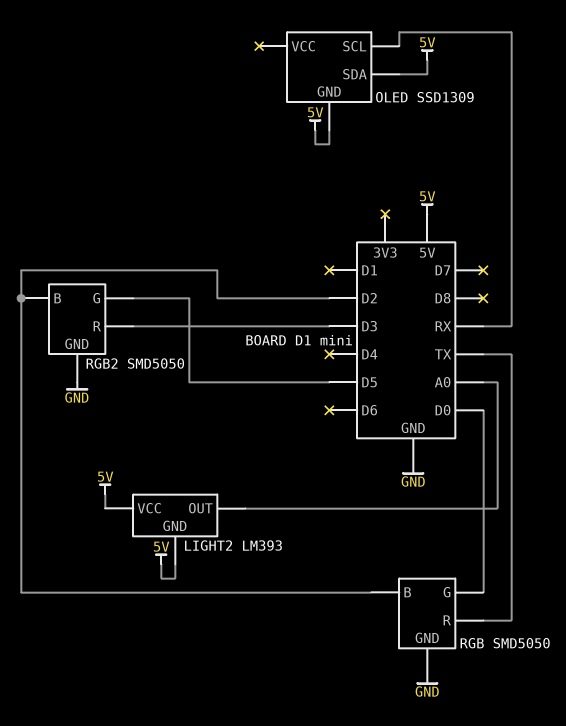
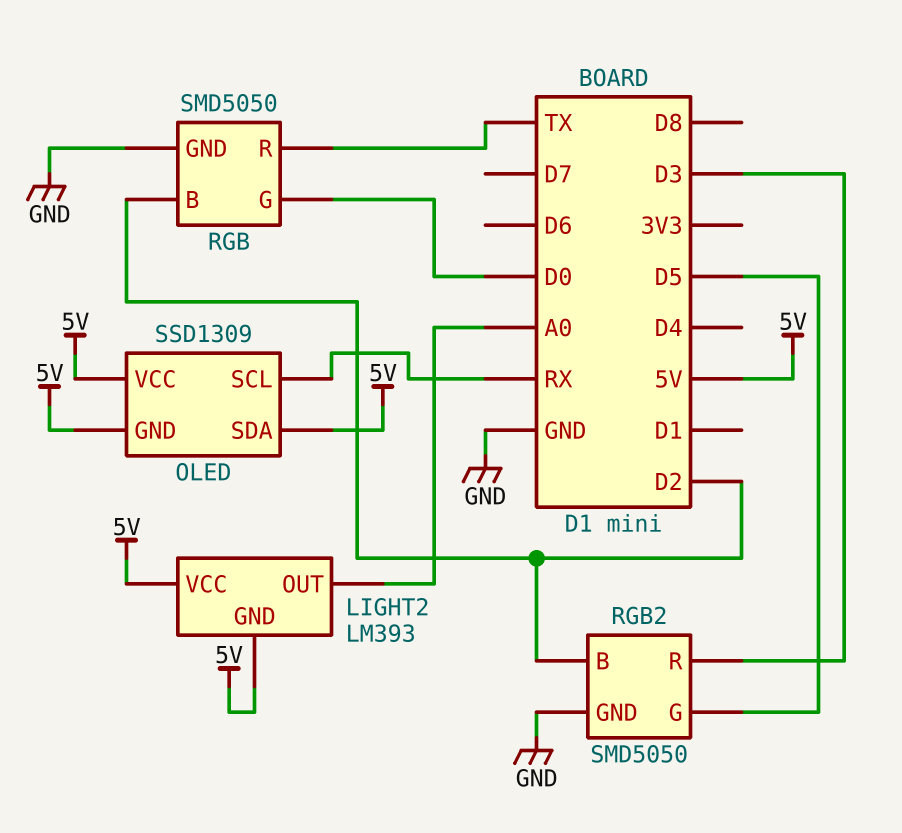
OLED pin VCC: none -> 5V

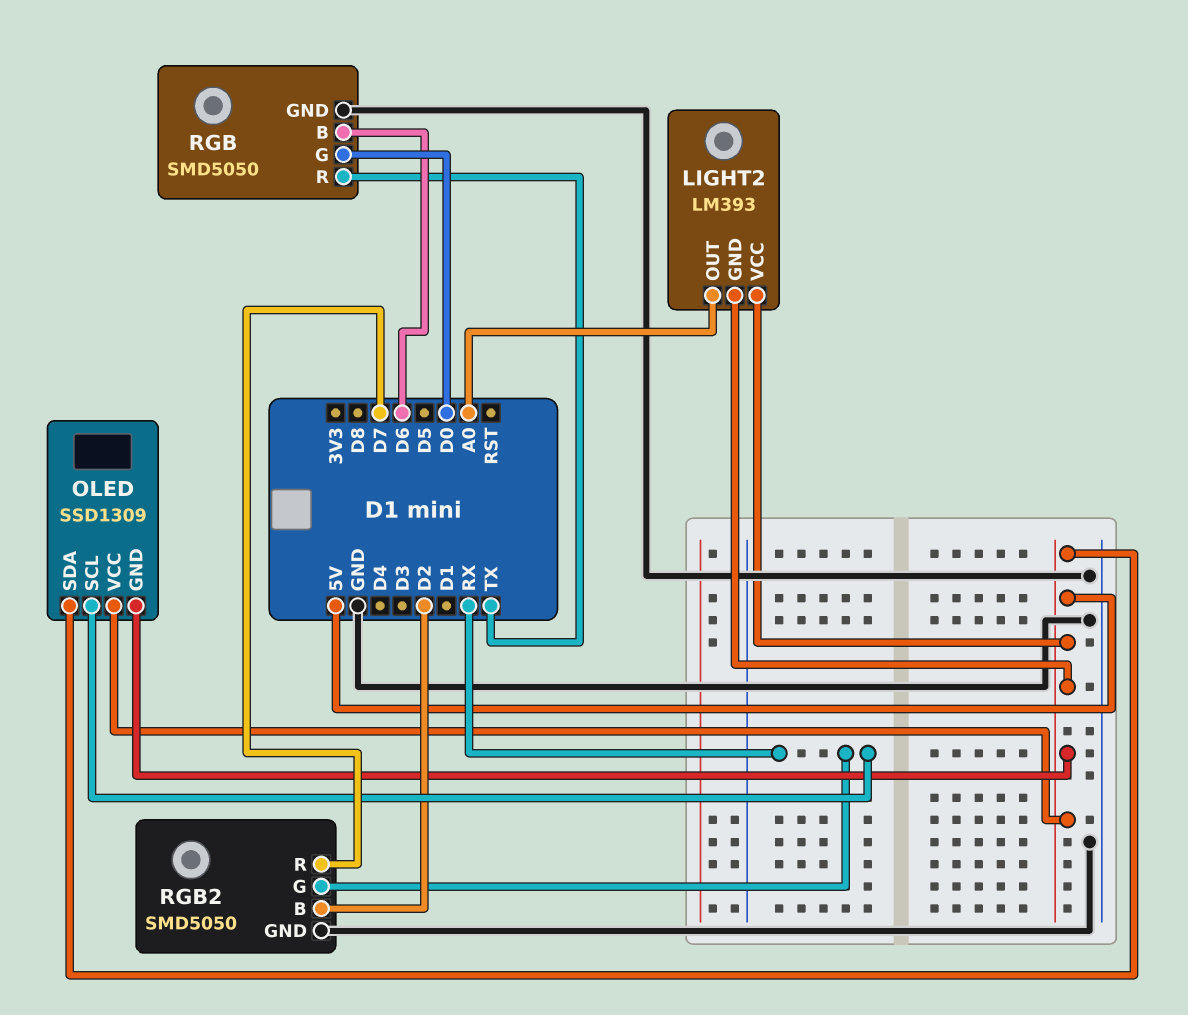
RGB pin B: D2 -> D6
RGB2 pin G: D5 -> RX
RGB2 pin R: D3 -> D7

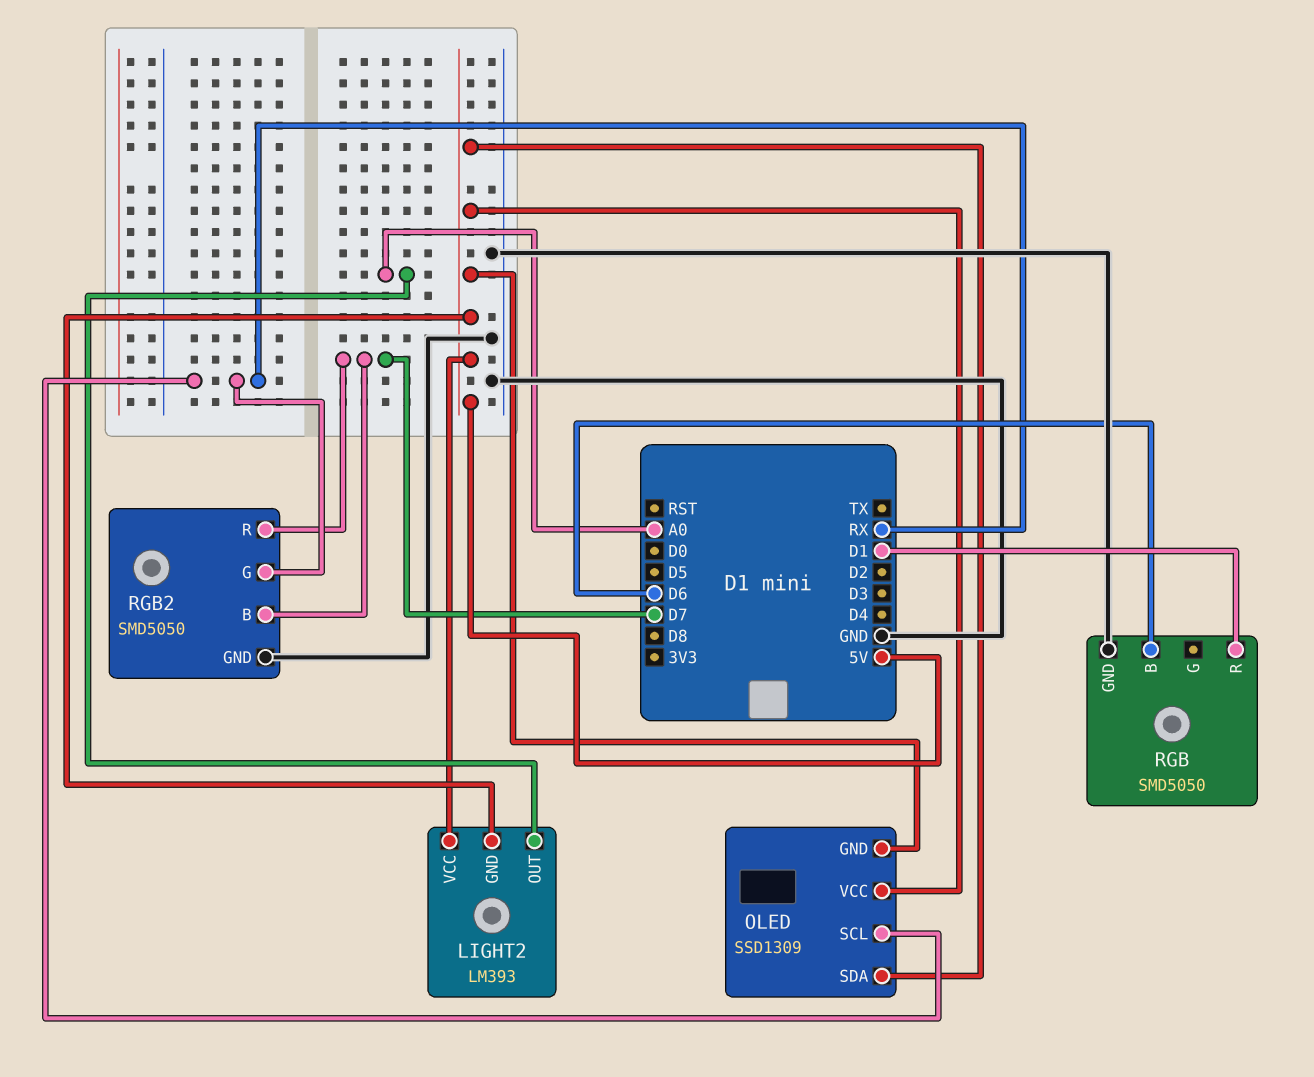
RGB pin G: D0 -> none
RGB pin R: TX -> D1
RGB2 pin B: D2 -> D7

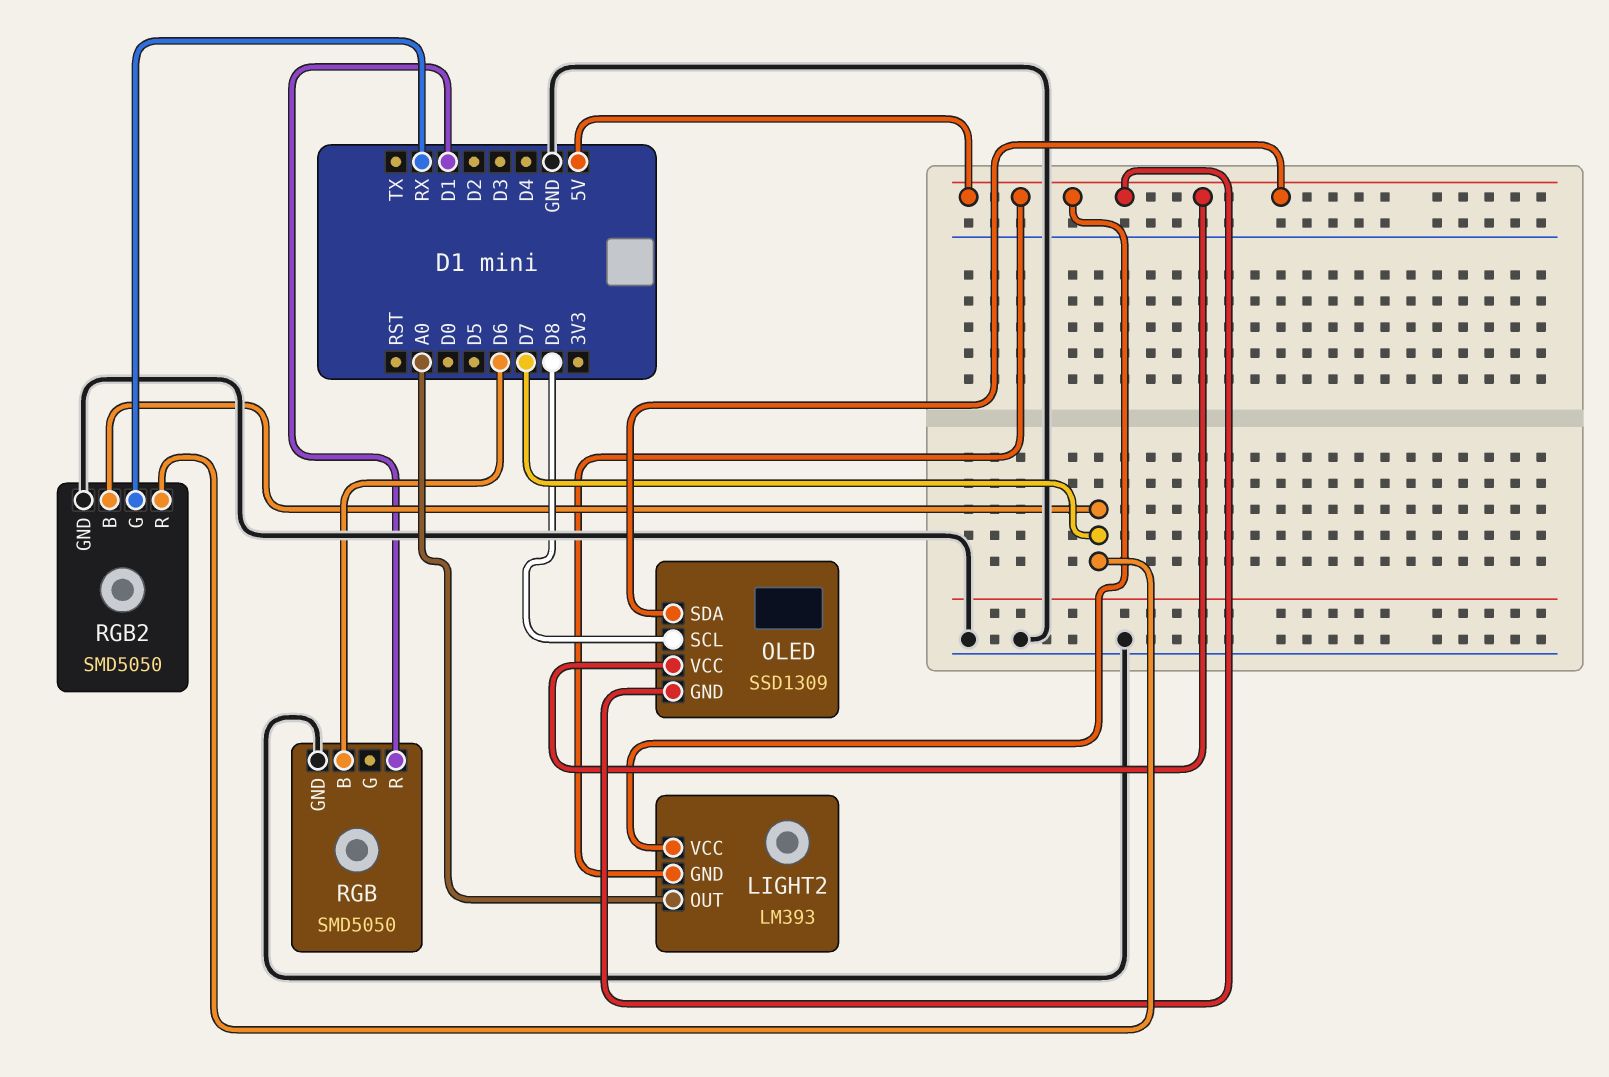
OLED pin SCL: RX -> D8

